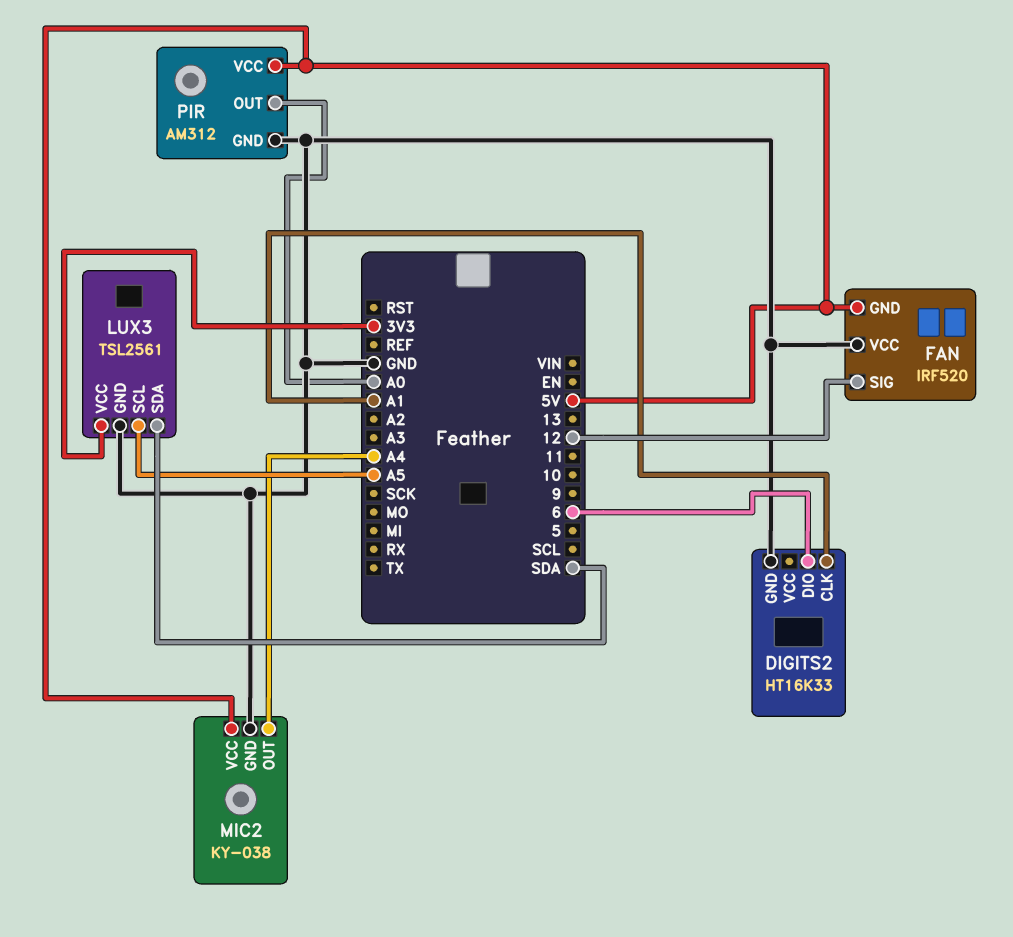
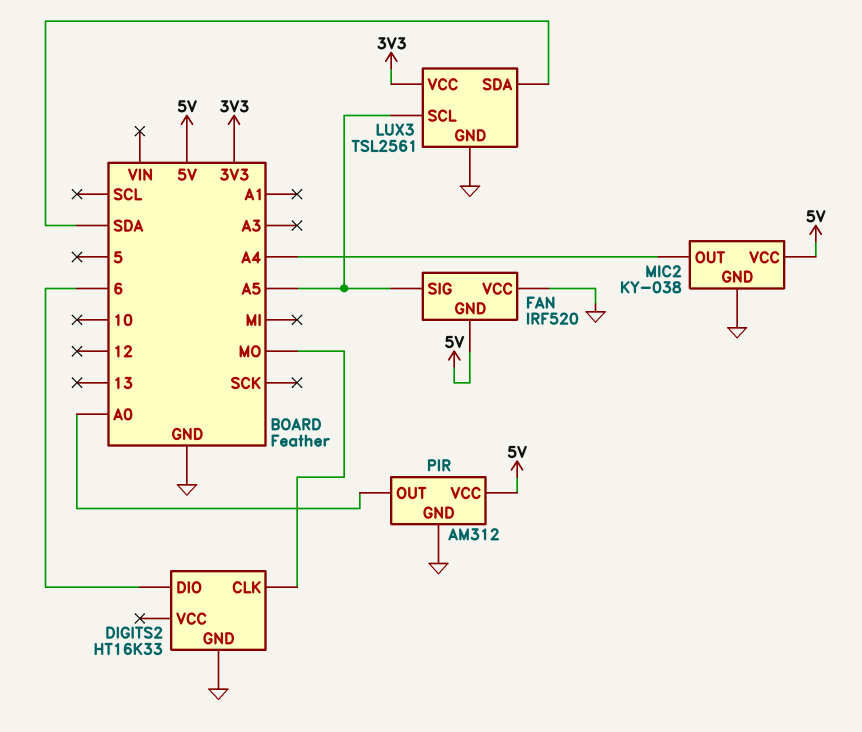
DIGITS2 pin CLK: A1 -> MO
FAN pin SIG: 12 -> A5

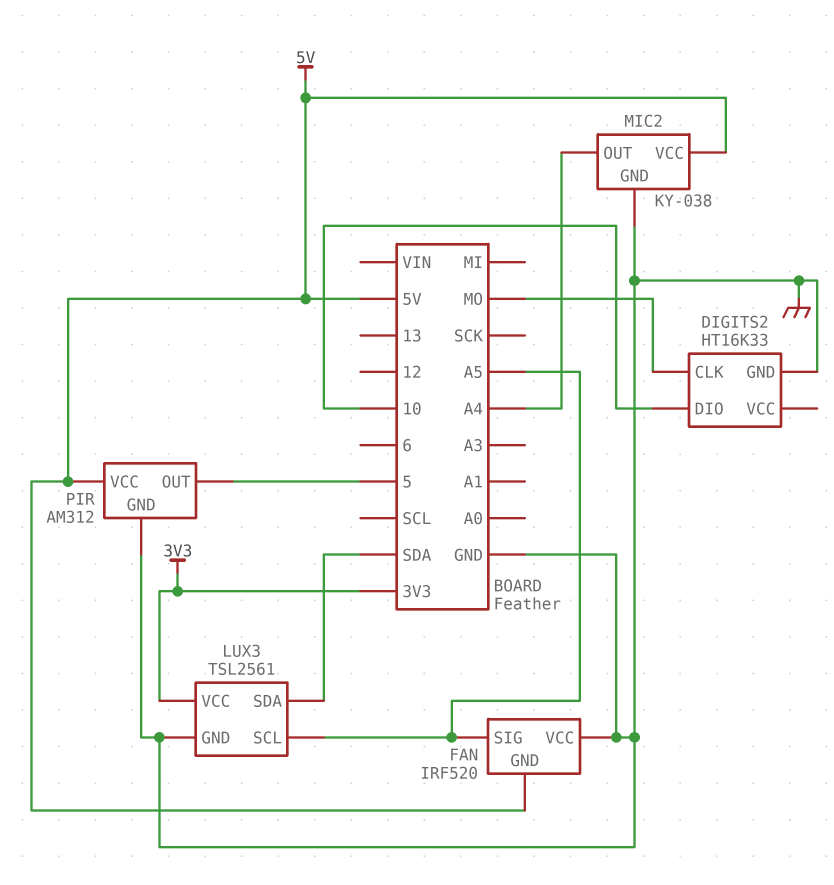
DIGITS2 pin DIO: 6 -> 10
PIR pin OUT: A0 -> 5

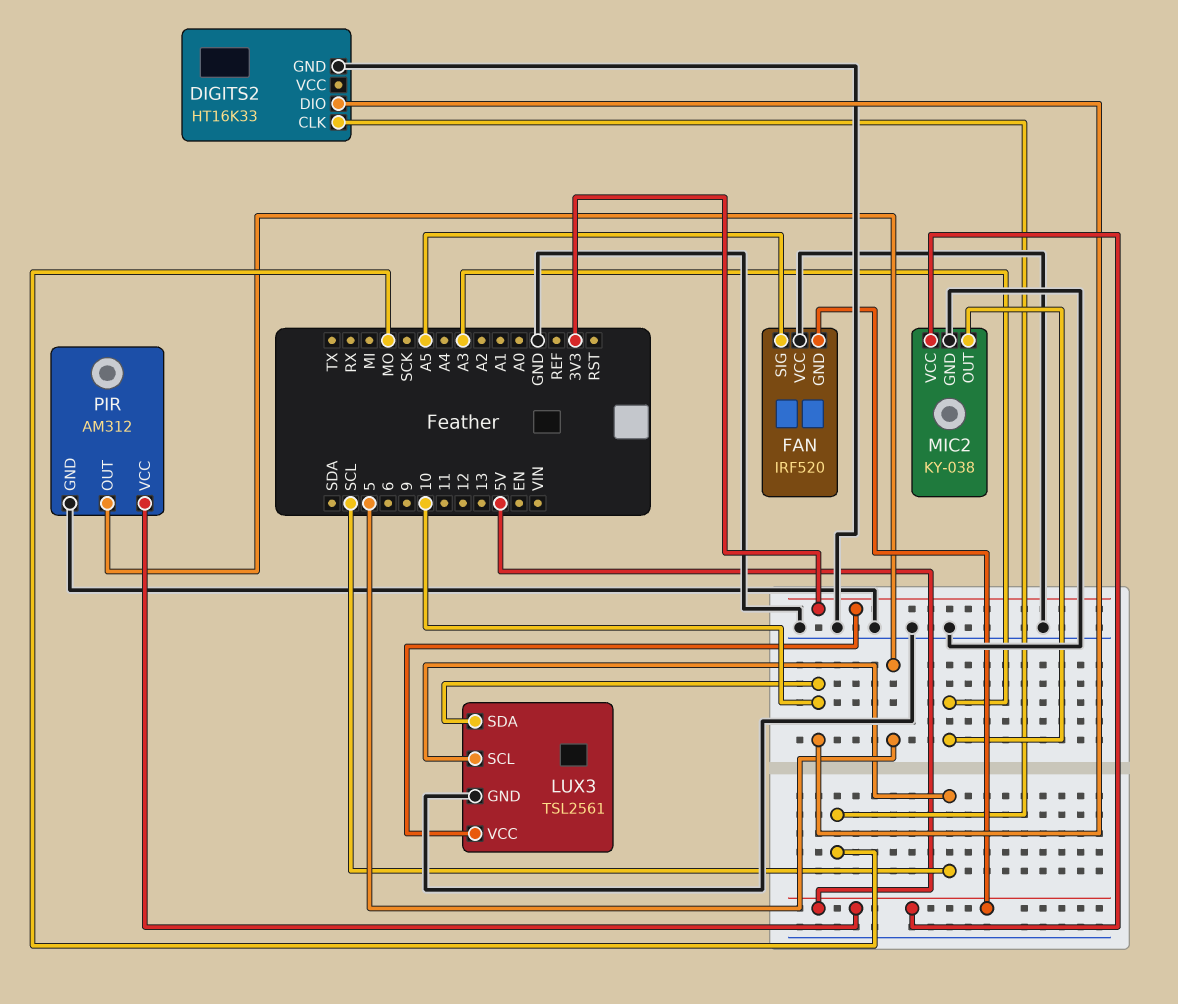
LUX3 pin SCL: A5 -> SCL
LUX3 pin SDA: SDA -> 10
MIC2 pin OUT: A4 -> A3

